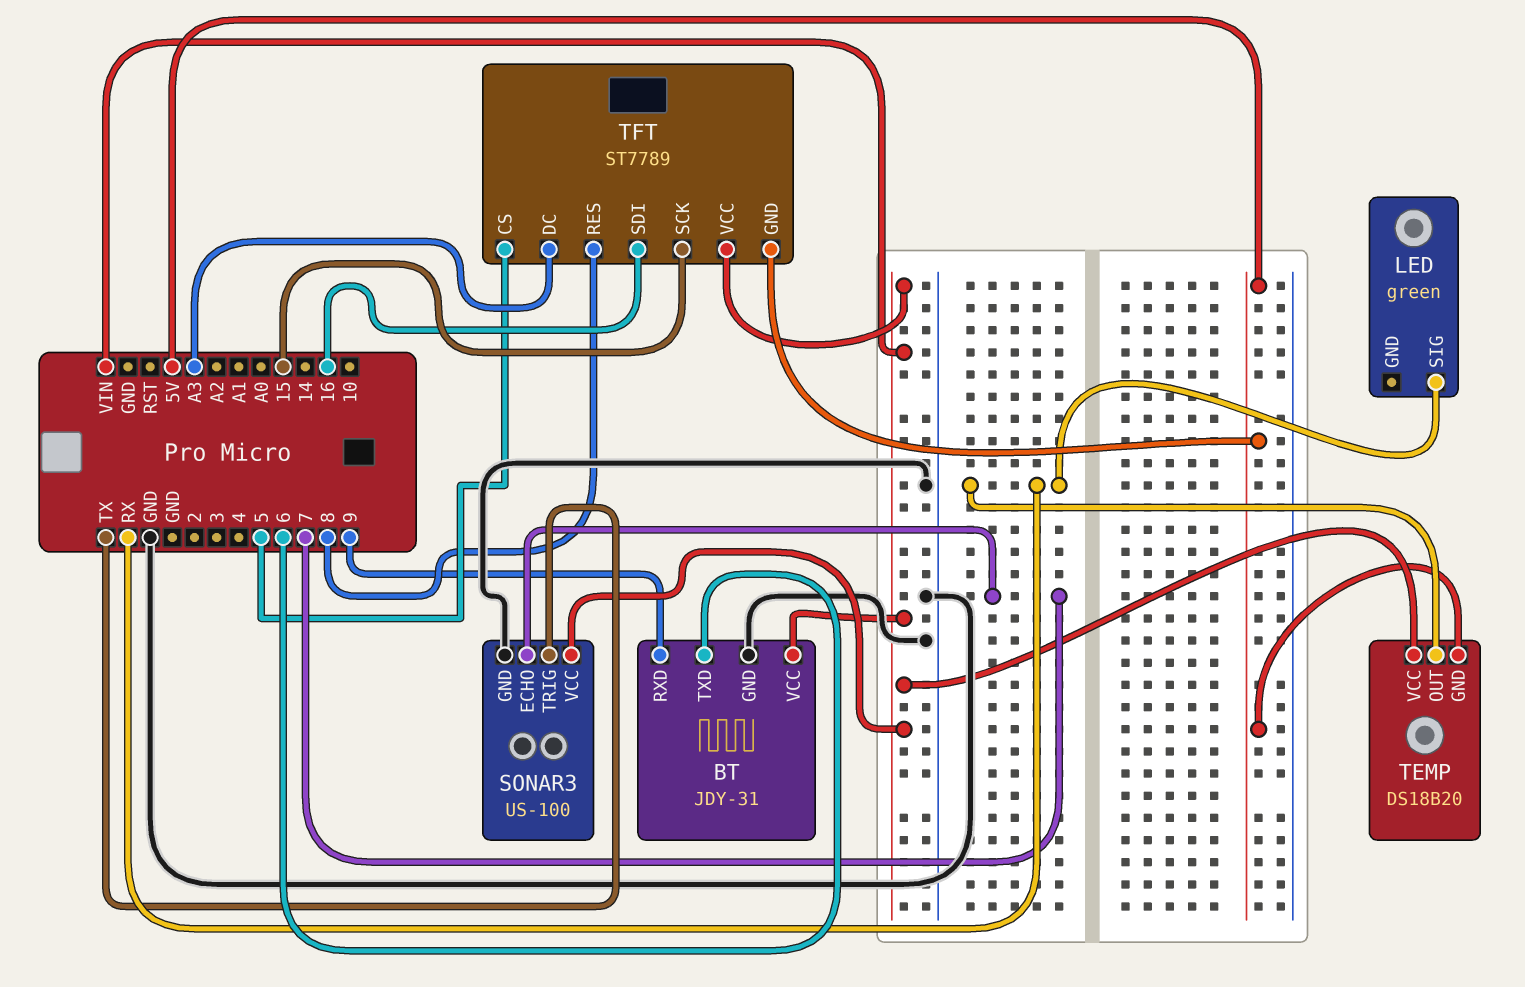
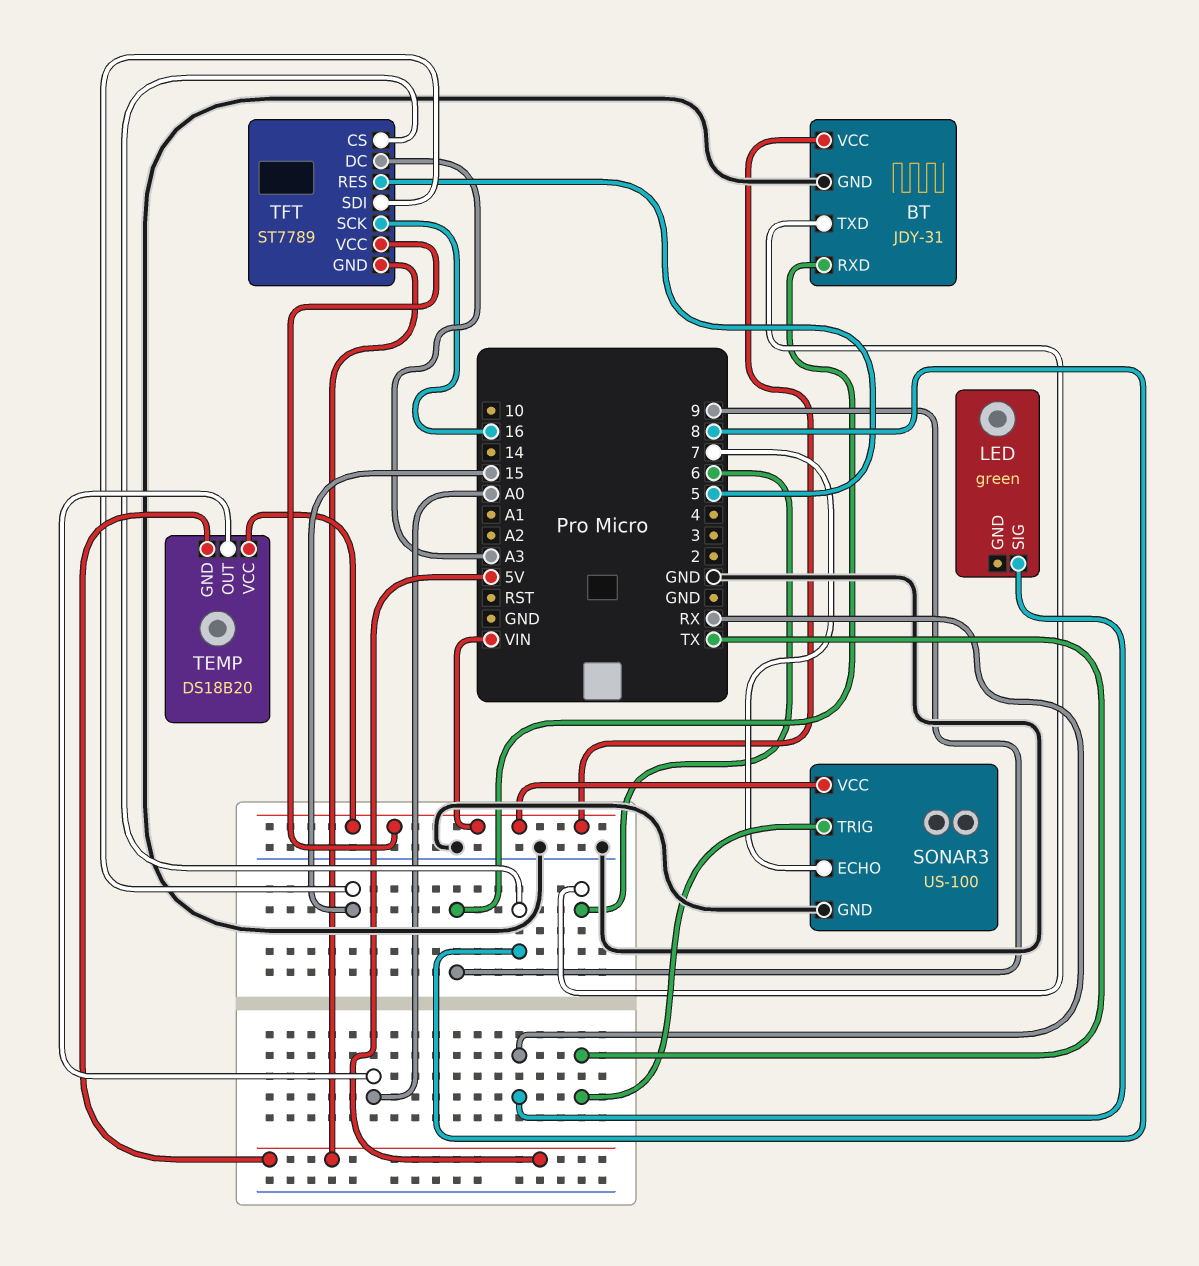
TEMP pin OUT: RX -> A0
TFT pin CS: 5 -> 8
TFT pin RES: 8 -> 5
TFT pin SCK: 15 -> 16
TFT pin SDI: 16 -> 15

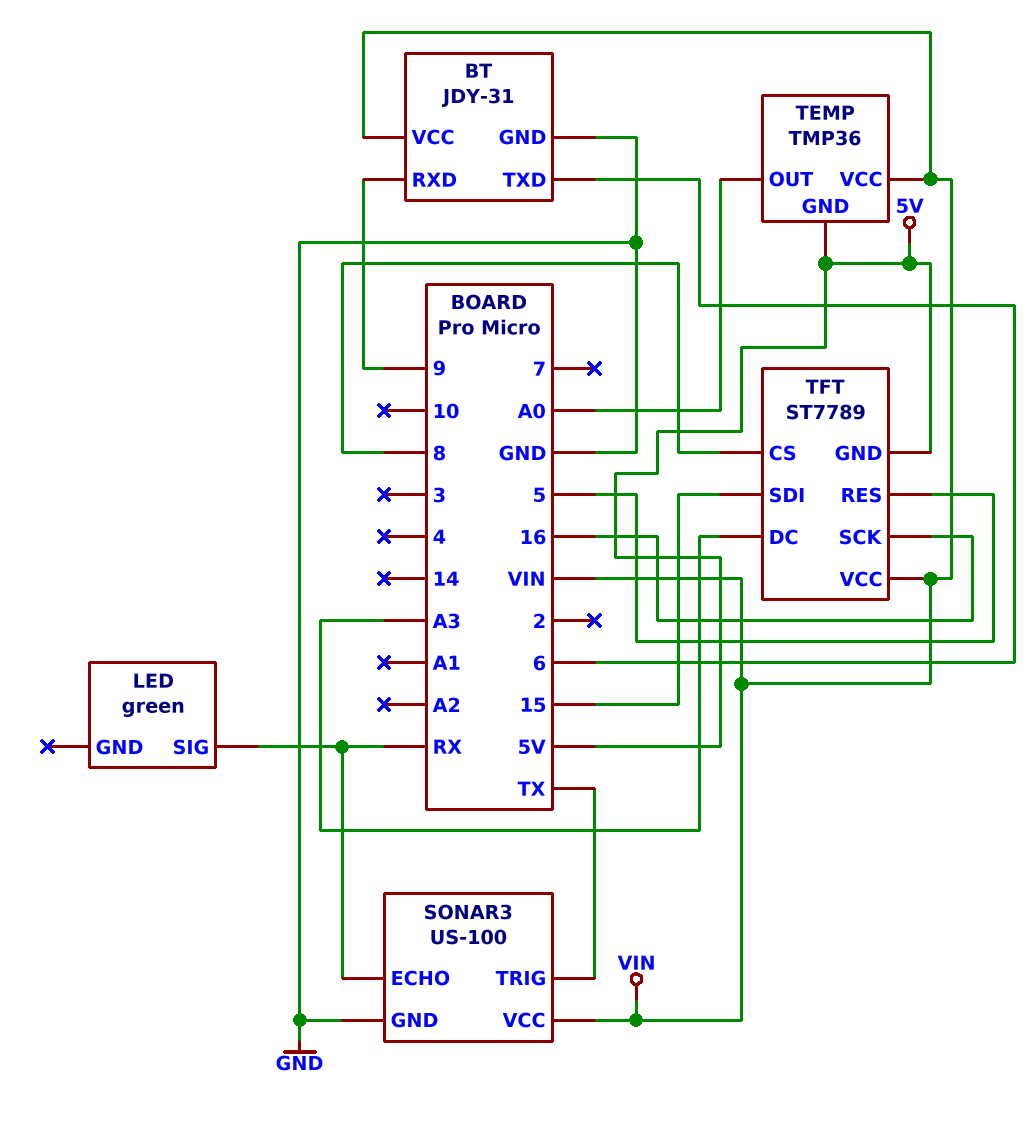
SONAR3 pin ECHO: 7 -> RX
TEMP: DS18B20 -> TMP36

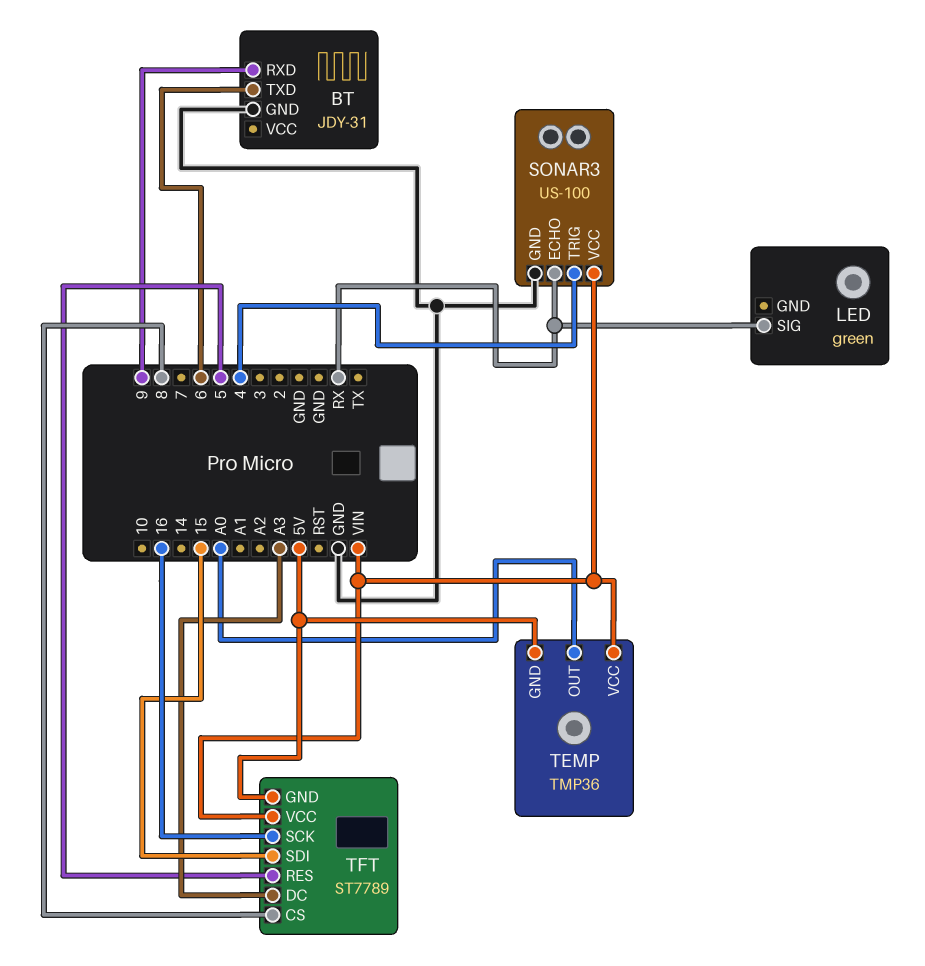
BT pin VCC: VIN -> none
SONAR3 pin TRIG: TX -> 4

